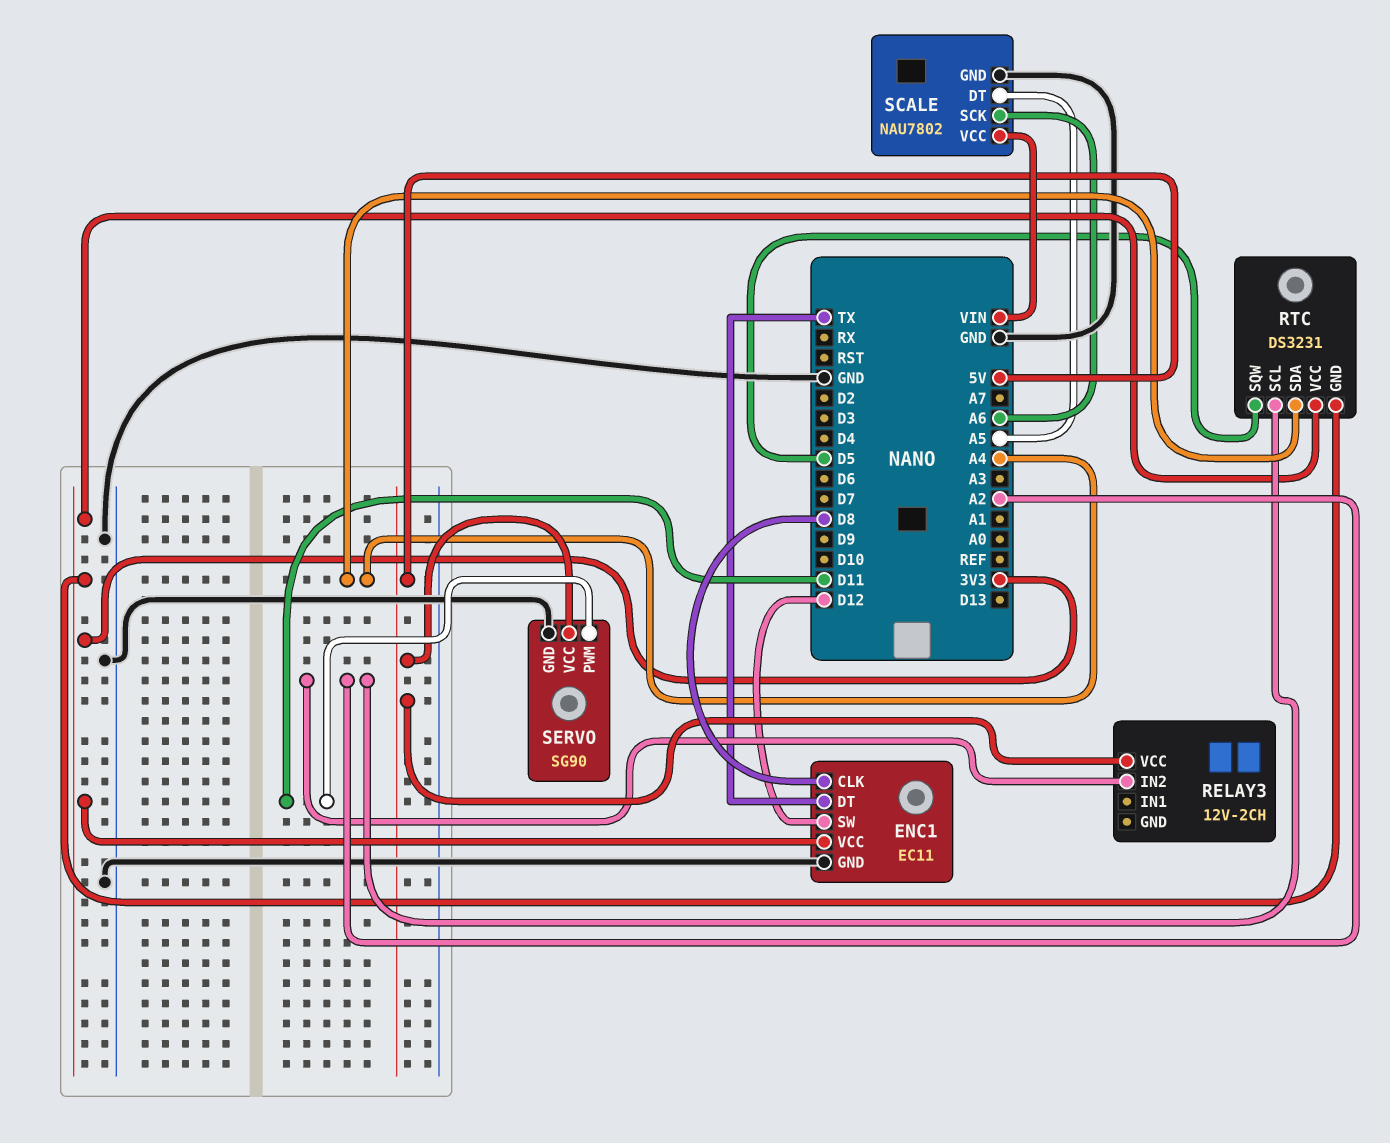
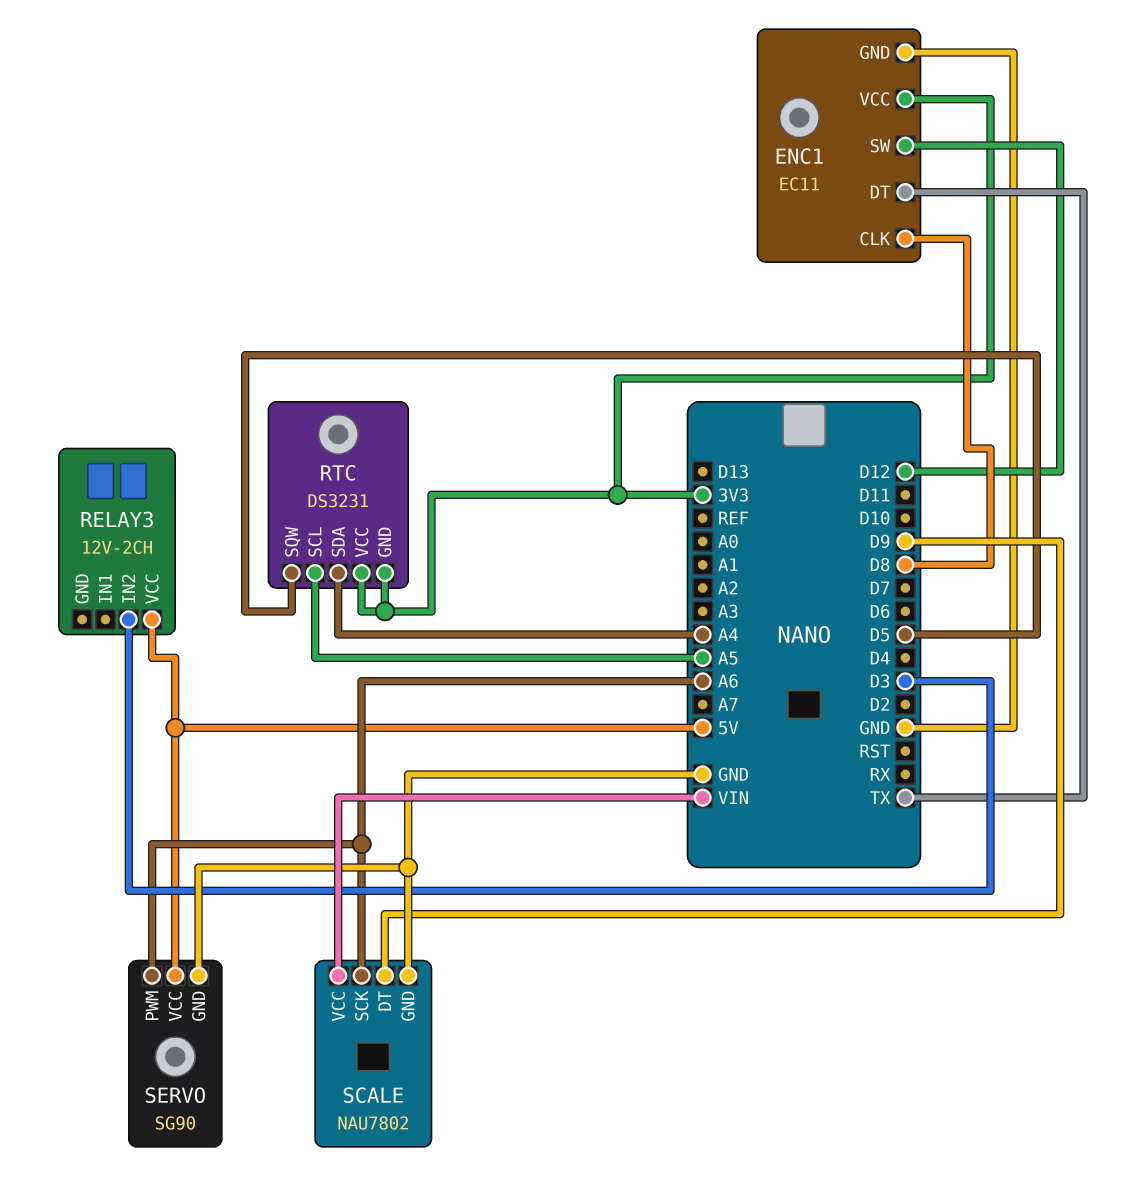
RELAY3 pin IN2: A2 -> D3
RTC pin SCL: A2 -> A5
SCALE pin DT: A5 -> D9
SERVO pin PWM: D11 -> A6

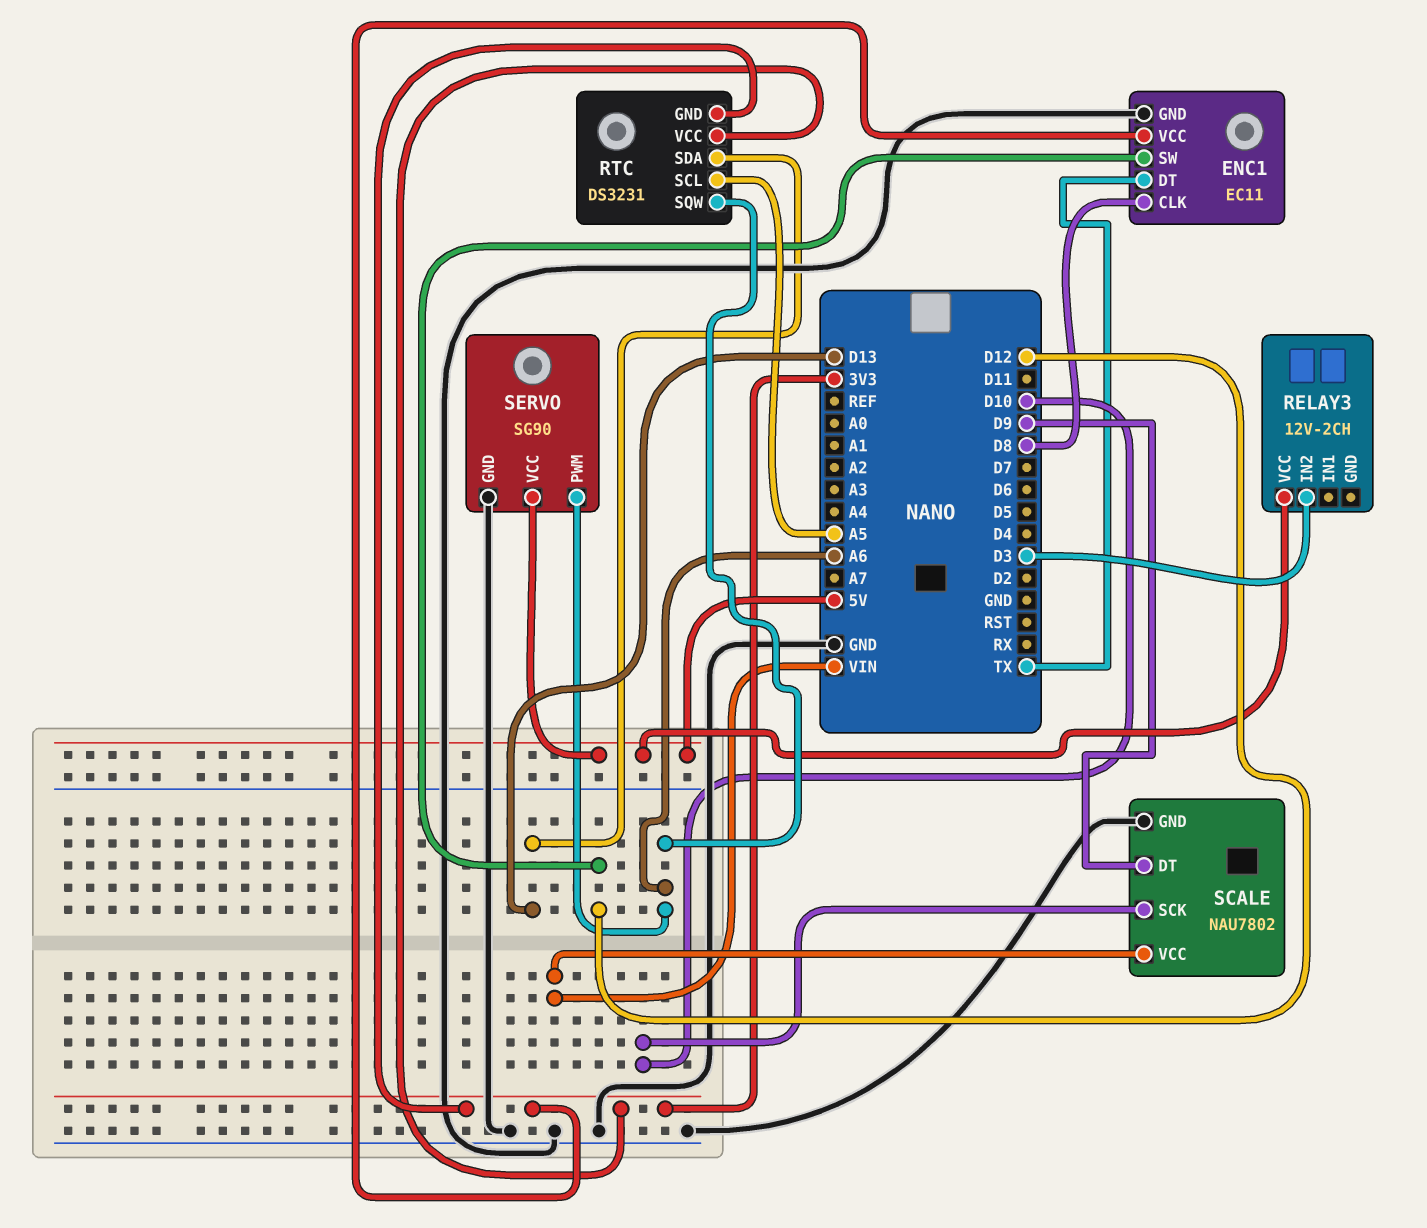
RTC pin SDA: A4 -> D13
RTC pin SQW: D5 -> A6
SCALE pin SCK: A6 -> D10

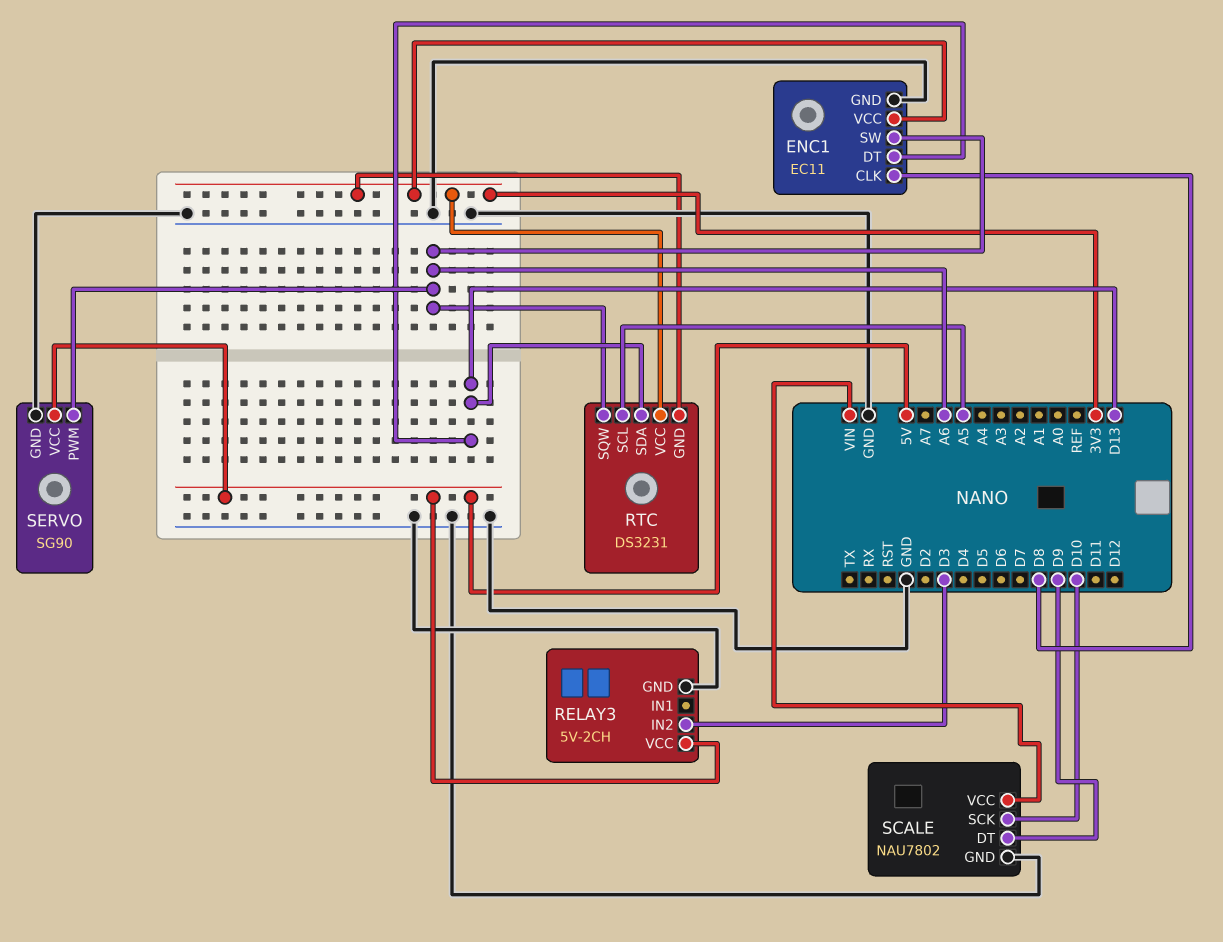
ENC1 pin DT: TX -> D13
ENC1 pin SW: D12 -> A6
RELAY3: 12V-2CH -> 5V-2CH
RELAY3 pin GND: none -> GND

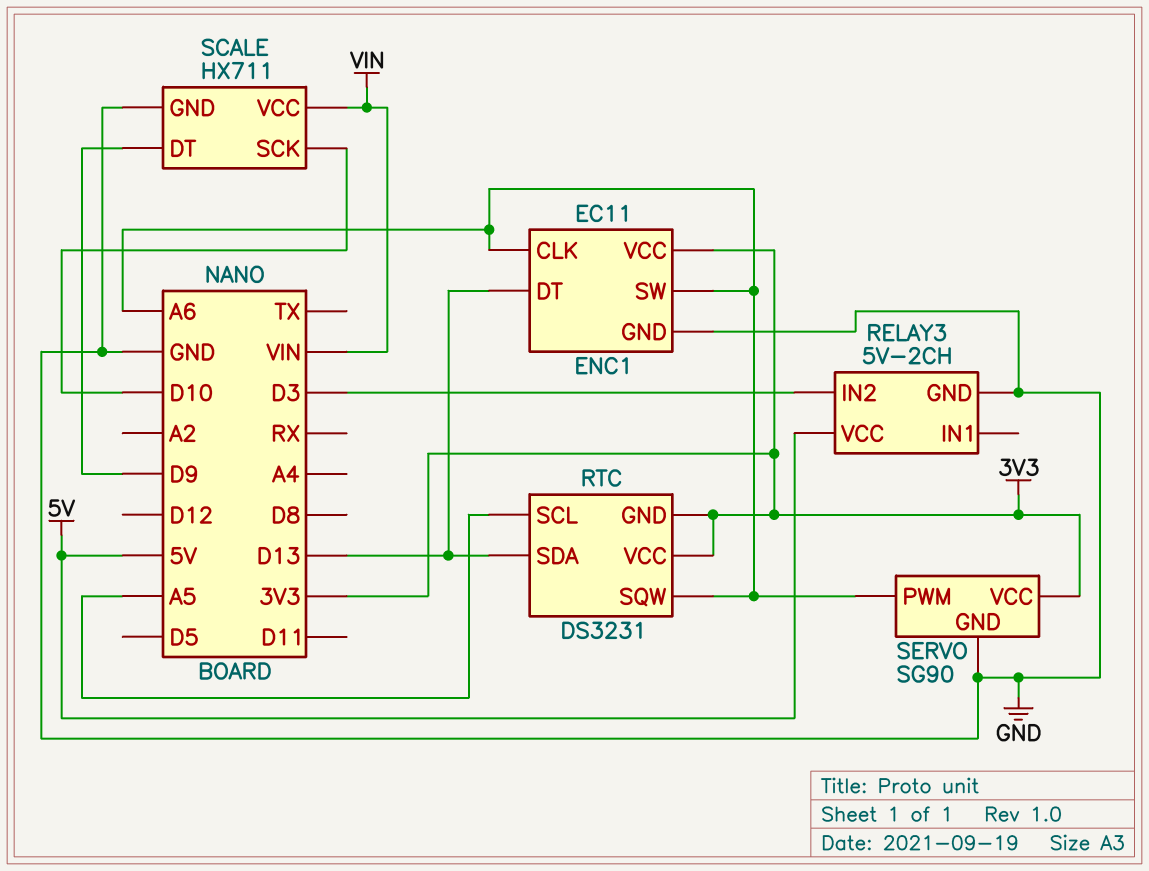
ENC1 pin CLK: D8 -> A6
SCALE: NAU7802 -> HX711
SERVO pin VCC: 5V -> 3V3

